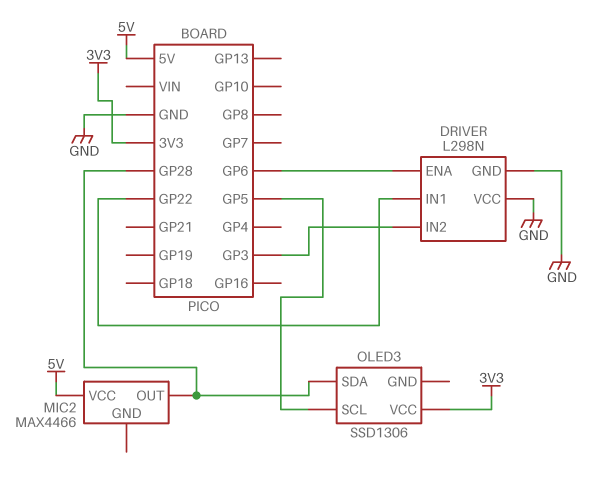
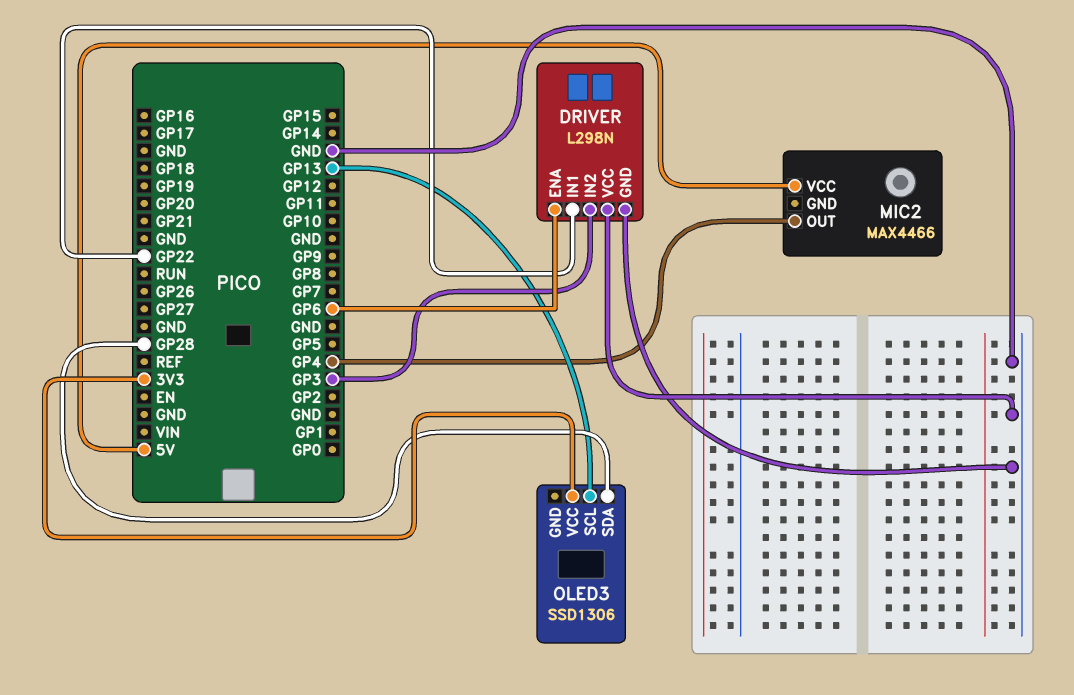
MIC2 pin OUT: GP28 -> GP4
OLED3 pin SCL: GP5 -> GP13

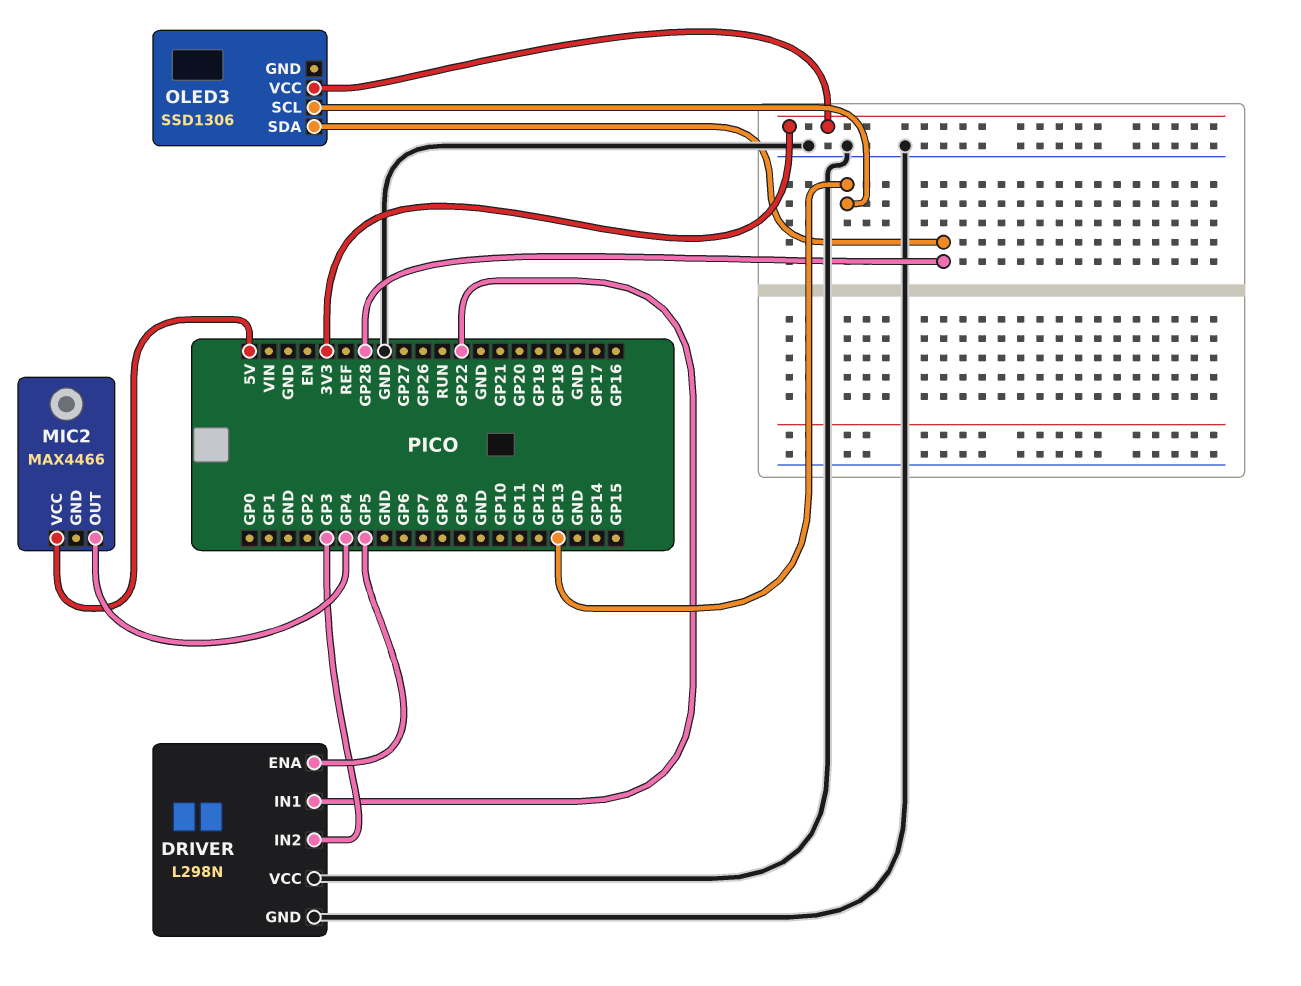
DRIVER pin ENA: GP6 -> GP5

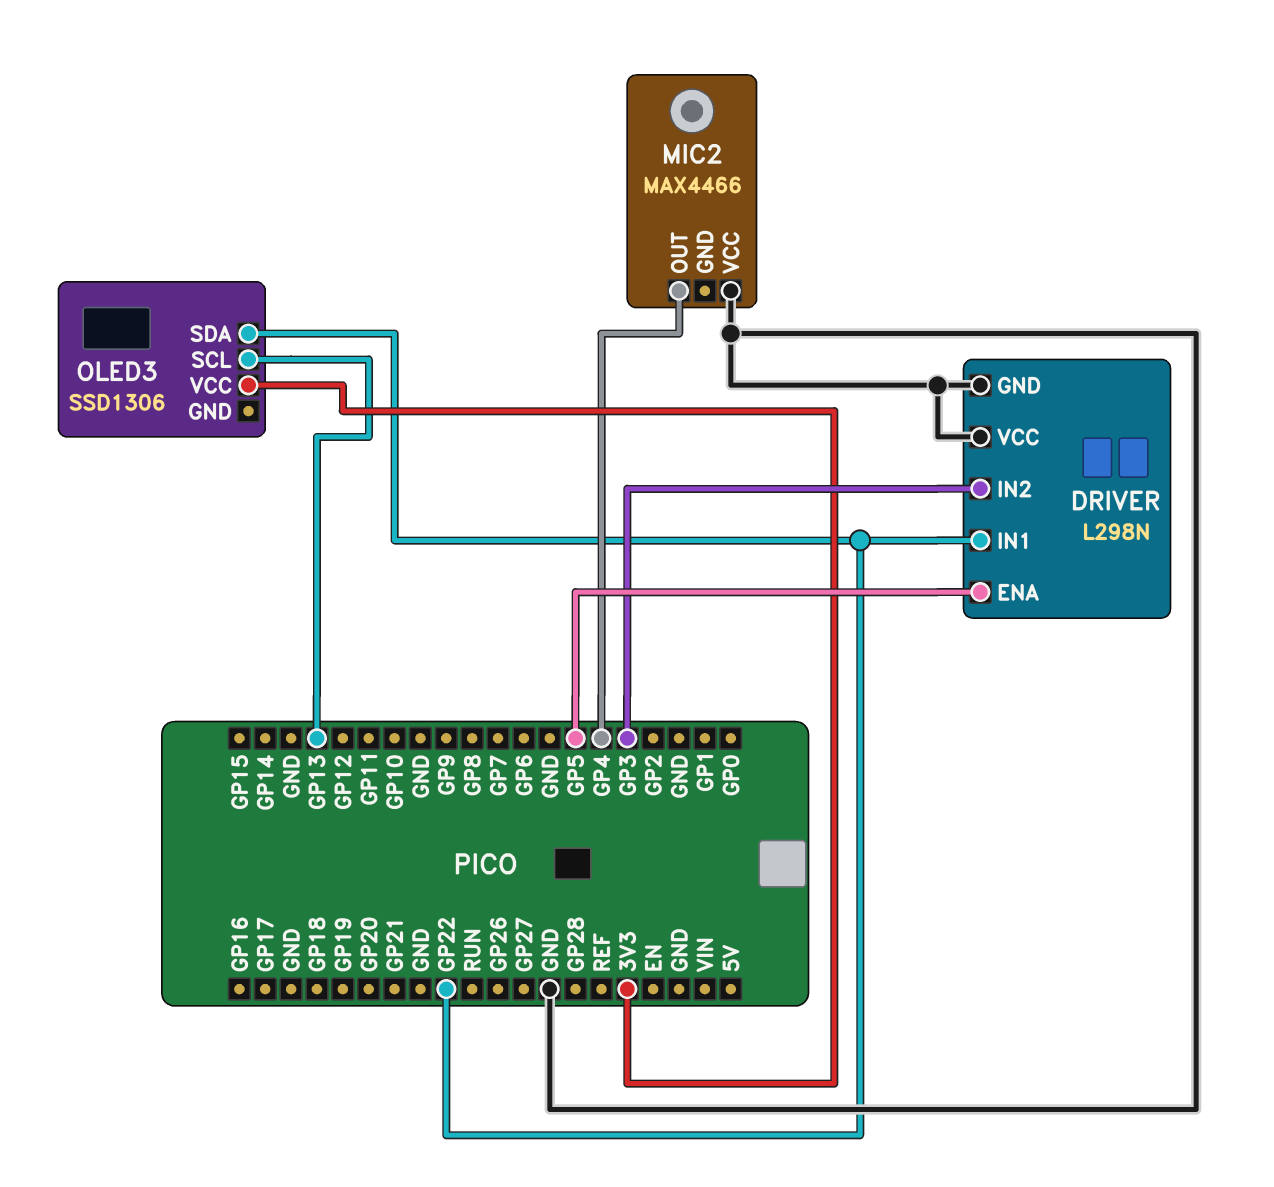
MIC2 pin VCC: 5V -> GND
OLED3 pin SDA: GP28 -> GP22

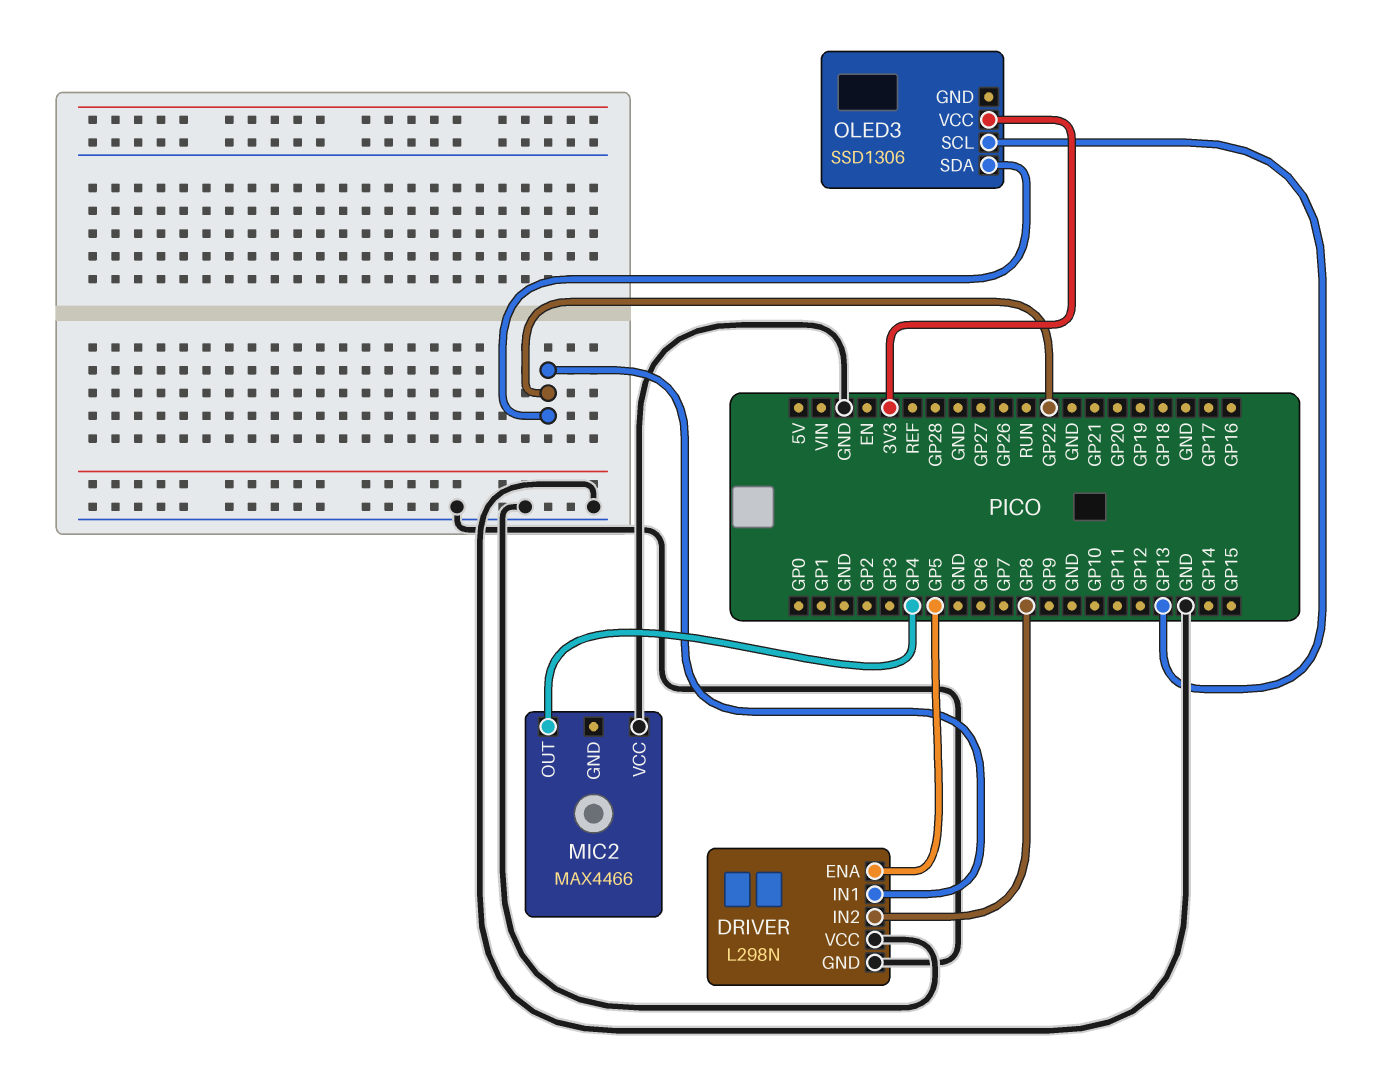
DRIVER pin IN2: GP3 -> GP8

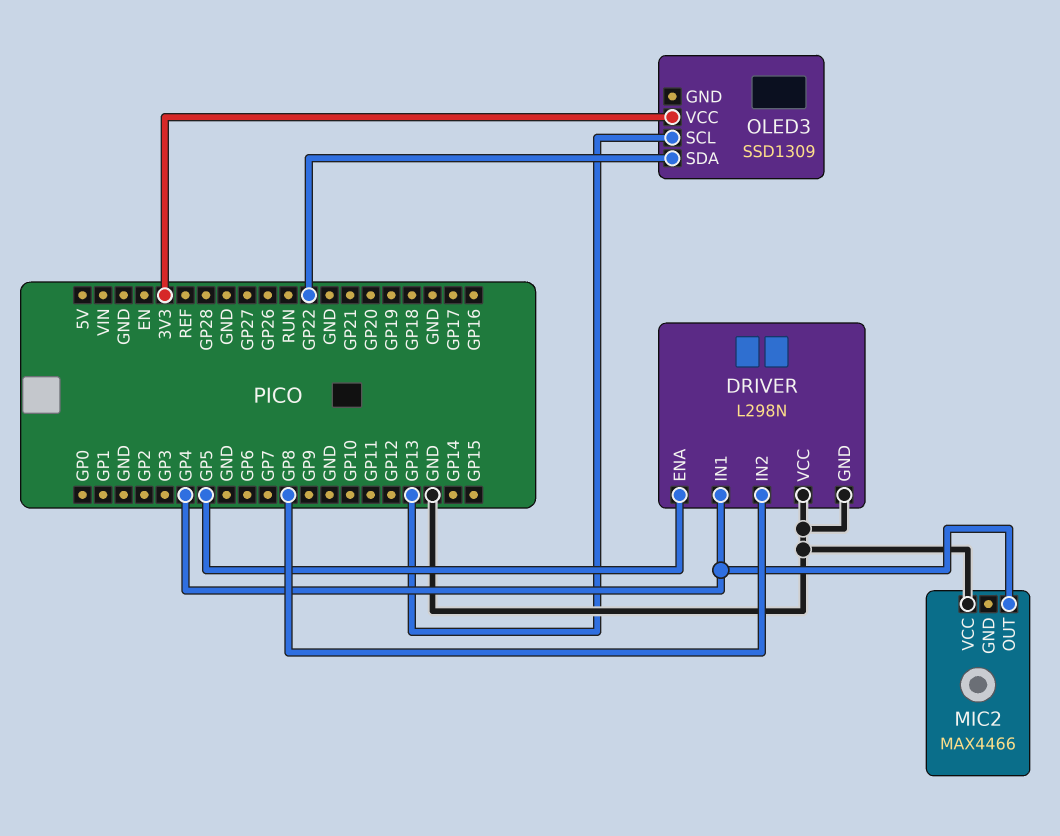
DRIVER pin IN1: GP22 -> GP4
OLED3: SSD1306 -> SSD1309

